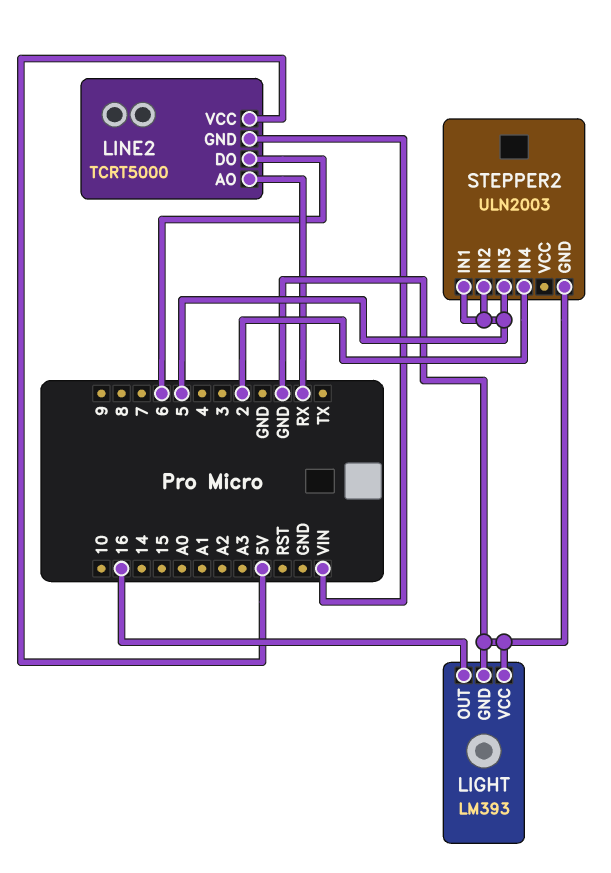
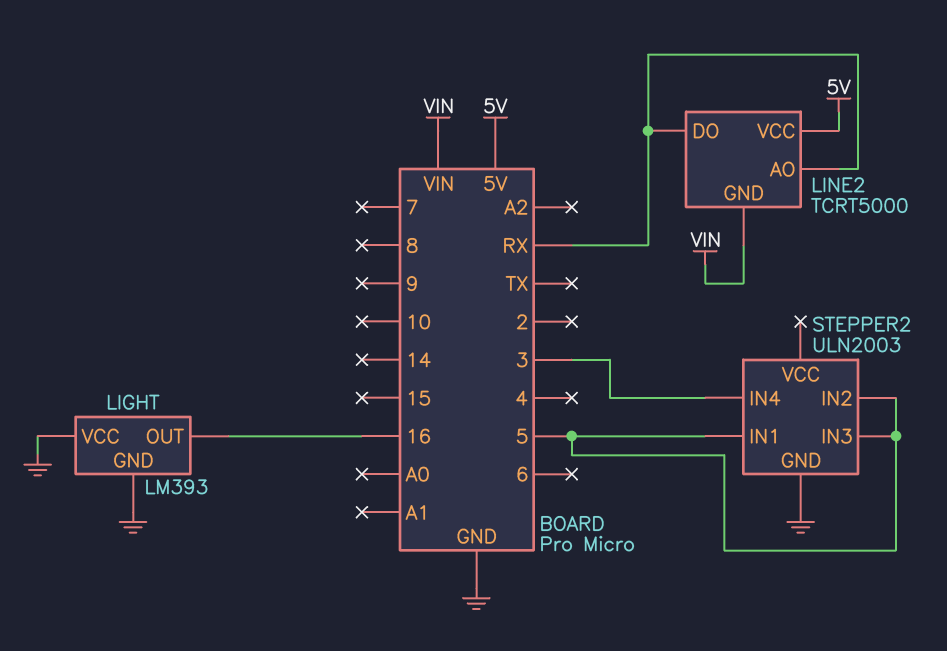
LINE2 pin DO: 6 -> RX
STEPPER2 pin IN4: 2 -> 3

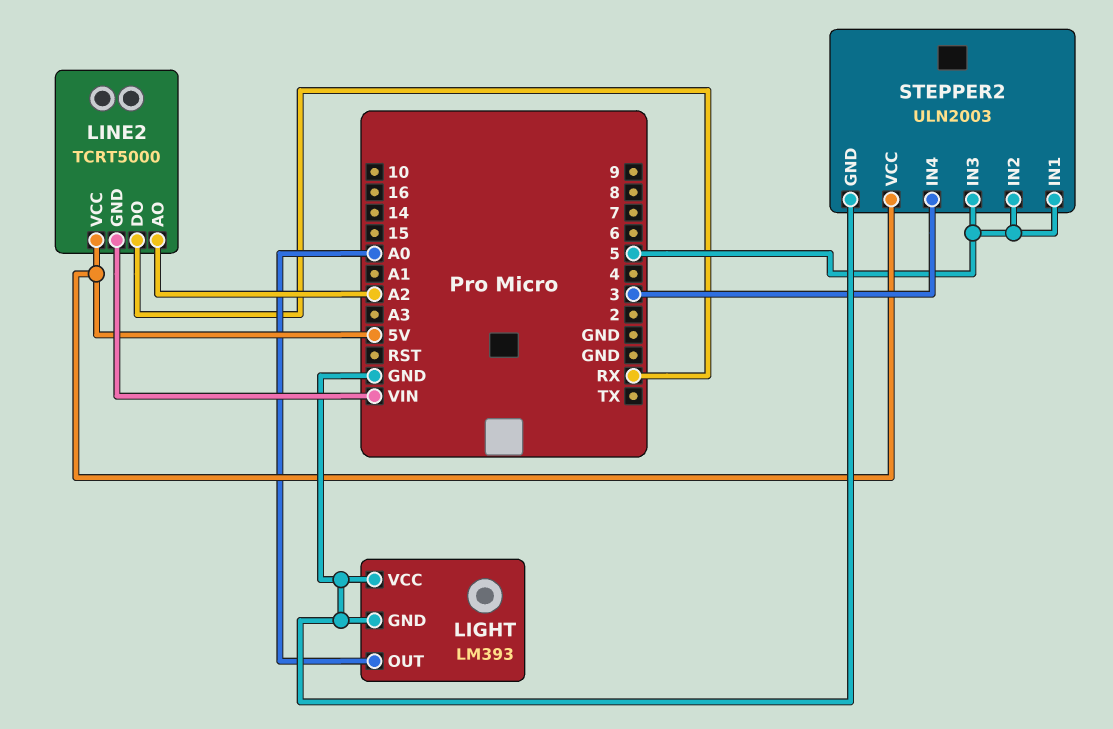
LIGHT pin OUT: 16 -> A0
LINE2 pin AO: RX -> A2
STEPPER2 pin VCC: none -> 5V

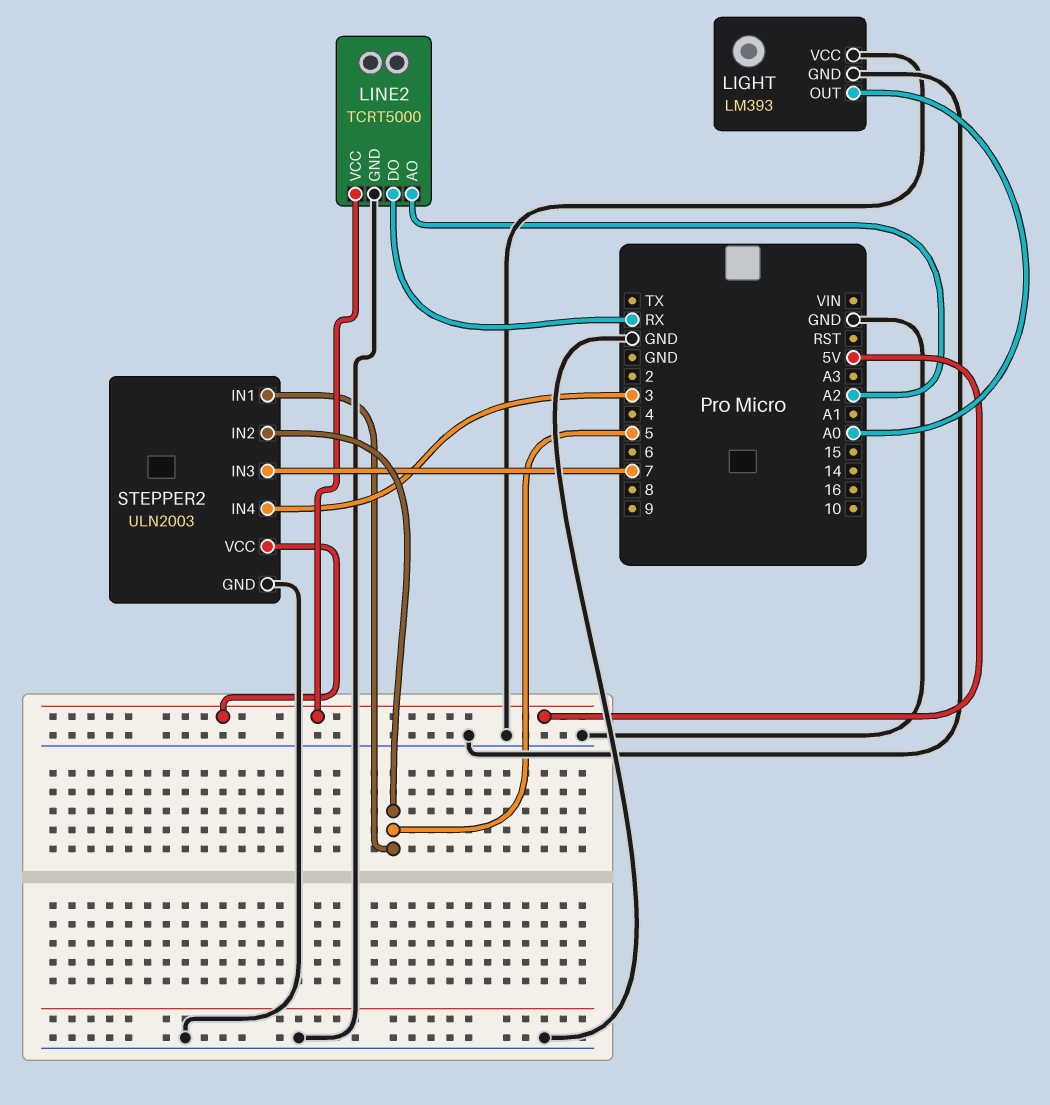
LINE2 pin GND: VIN -> GND
STEPPER2 pin IN3: 5 -> 7

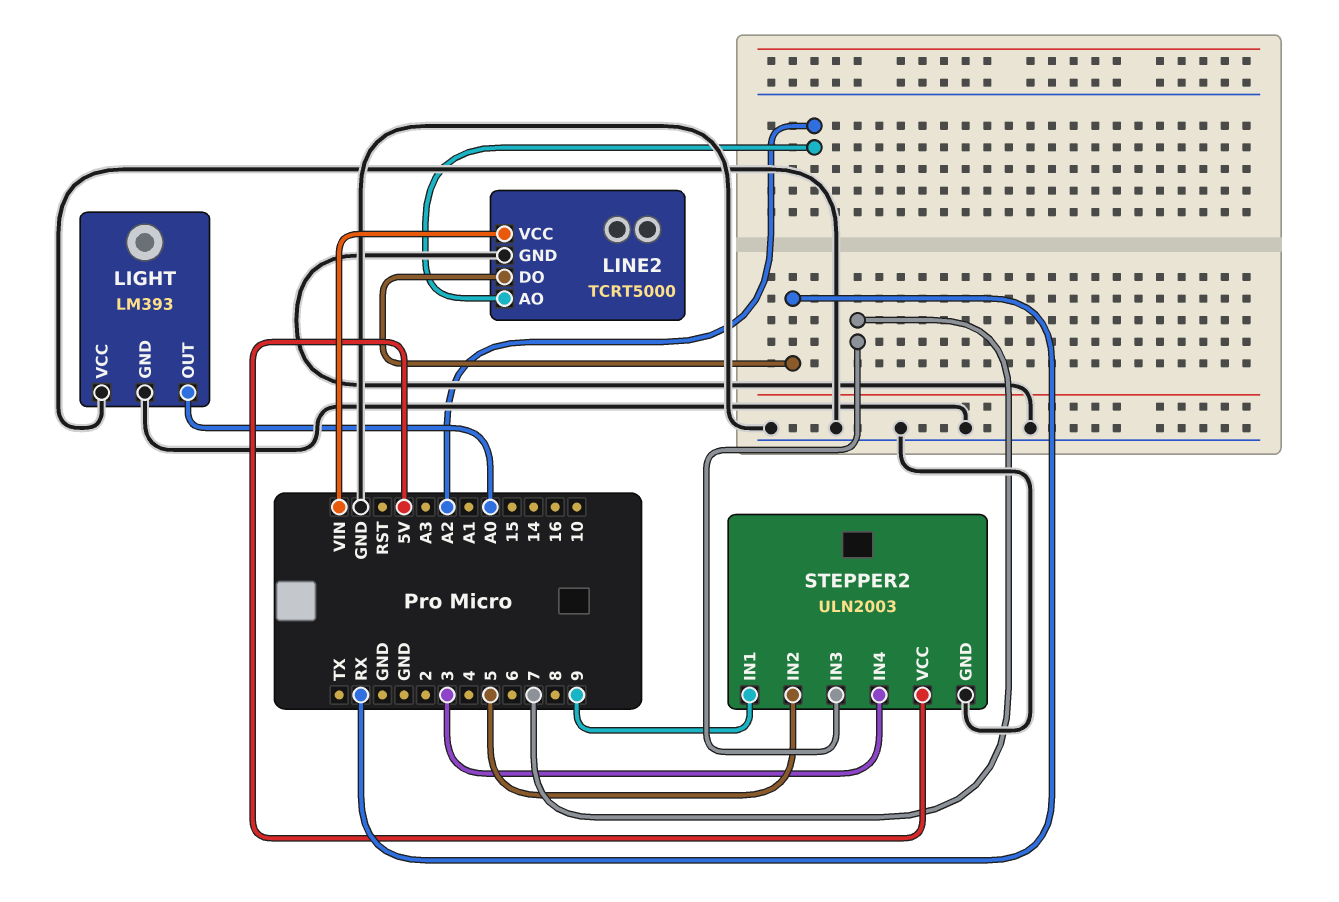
LINE2 pin VCC: 5V -> VIN
STEPPER2 pin IN1: 5 -> 9

